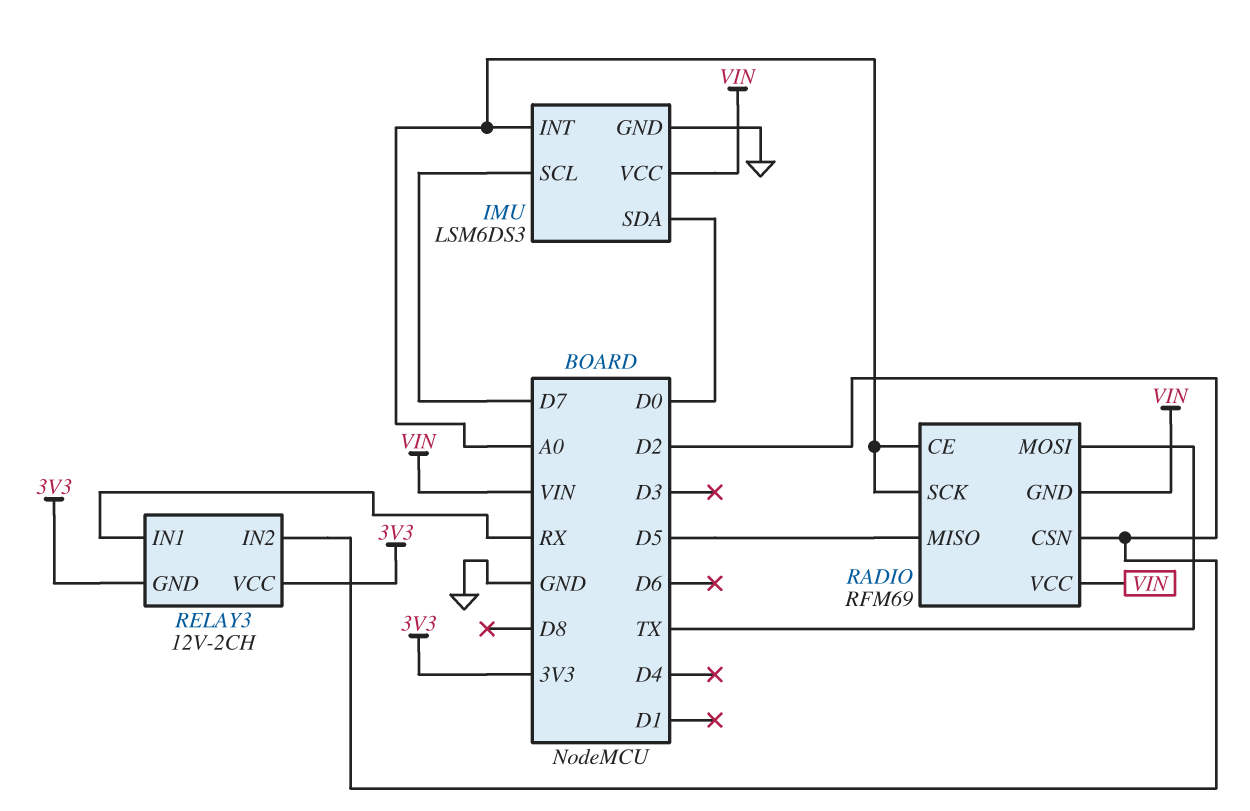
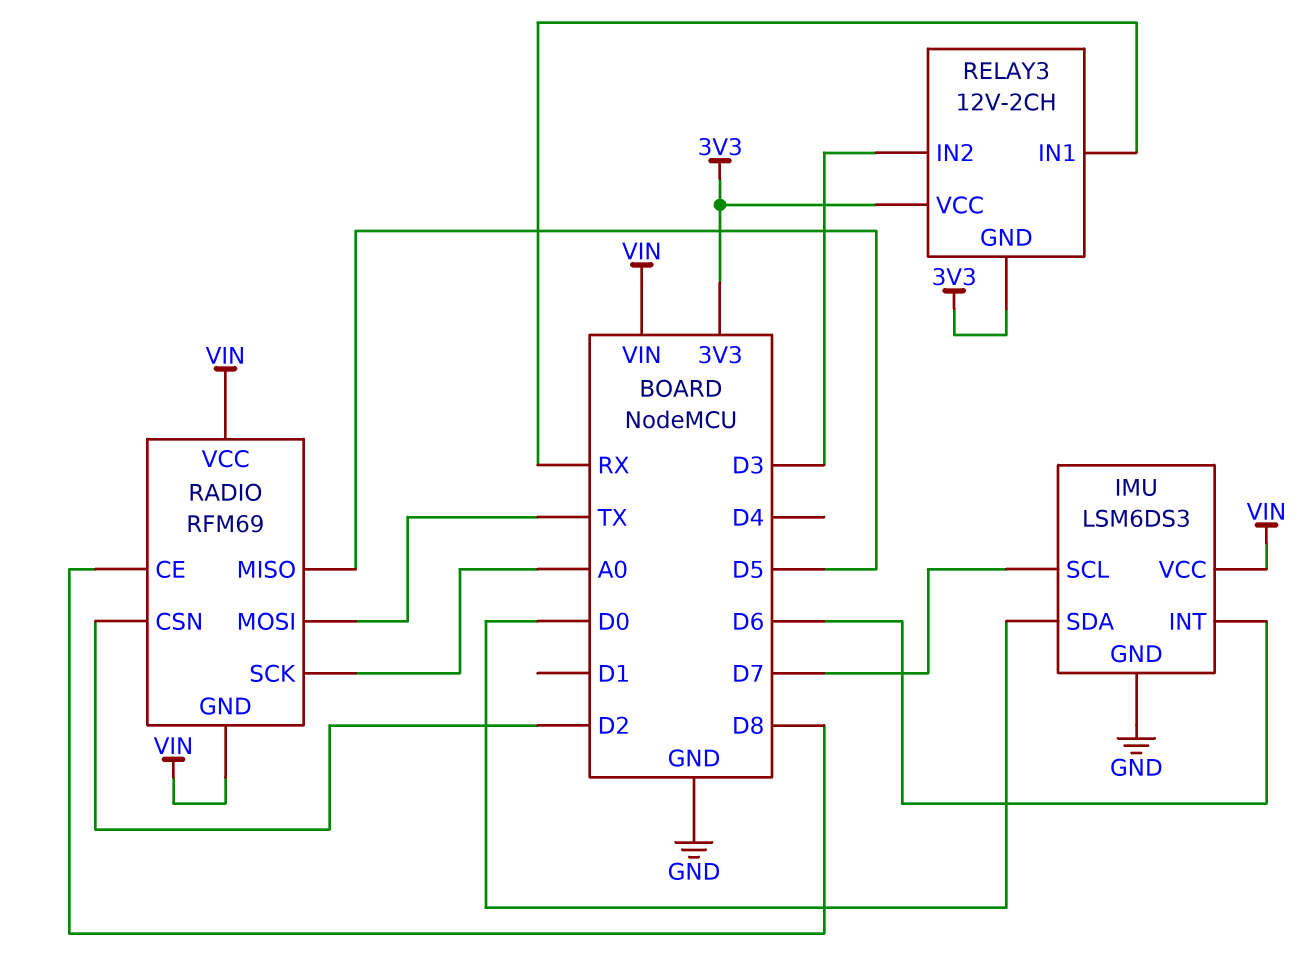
IMU pin INT: A0 -> D6
RADIO pin CE: A0 -> D8
RELAY3 pin IN2: D2 -> D3

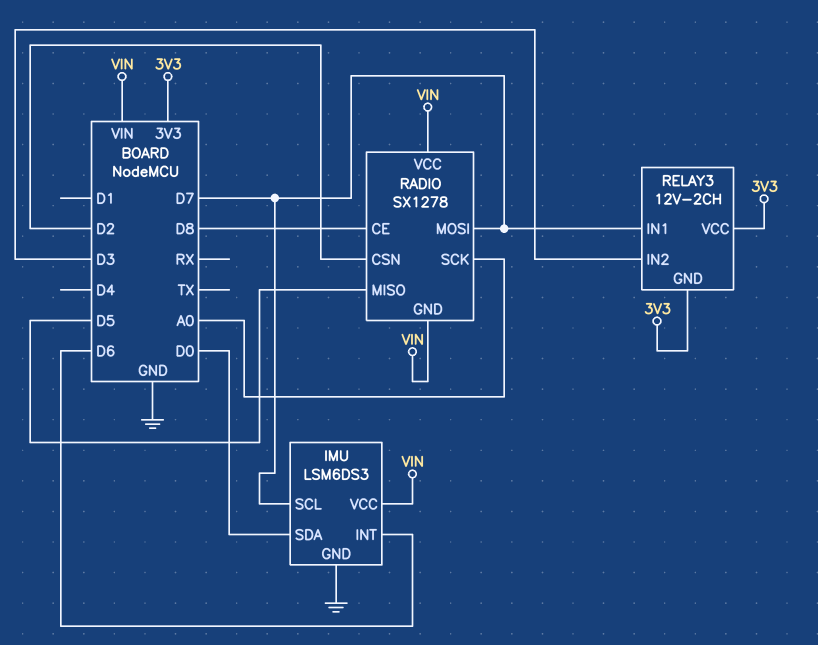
RADIO: RFM69 -> SX1278
RADIO pin MOSI: TX -> D7
RELAY3 pin IN1: RX -> D7

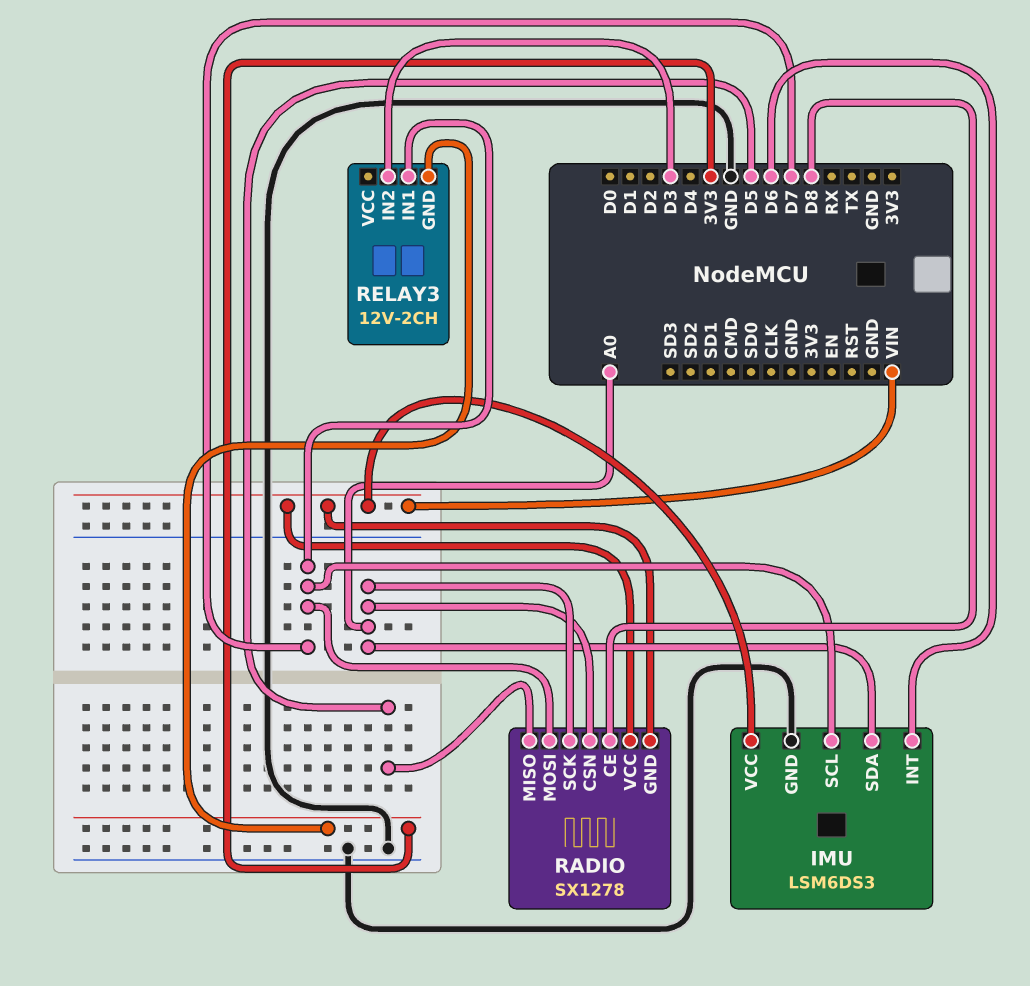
IMU pin SDA: D0 -> A0
RADIO pin CSN: D2 -> A0
RELAY3 pin VCC: 3V3 -> none

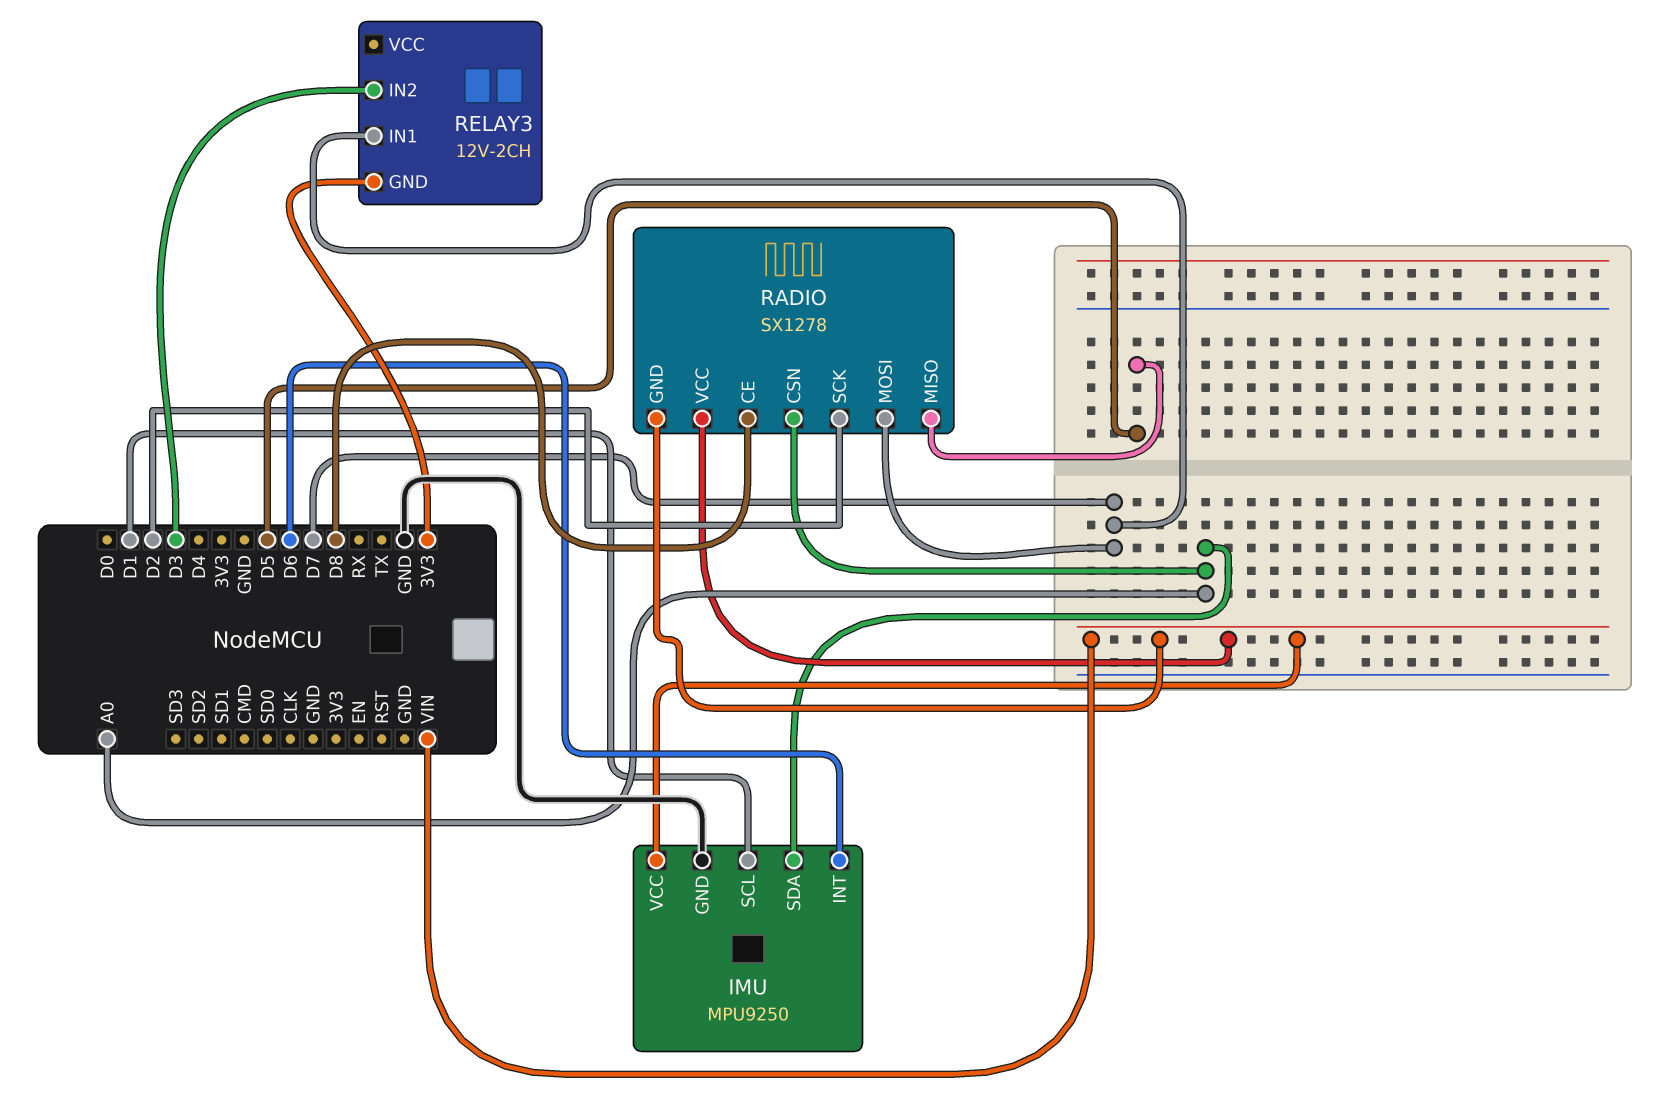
IMU: LSM6DS3 -> MPU9250
IMU pin SCL: D7 -> D1
RADIO pin SCK: A0 -> D2

